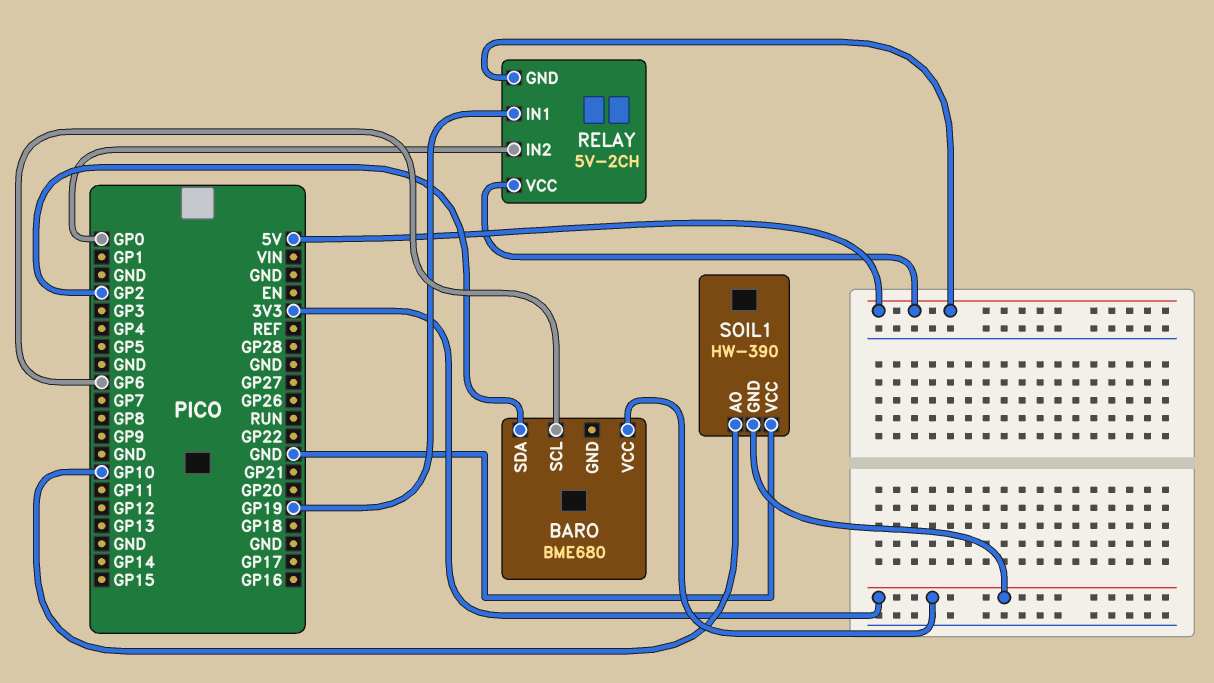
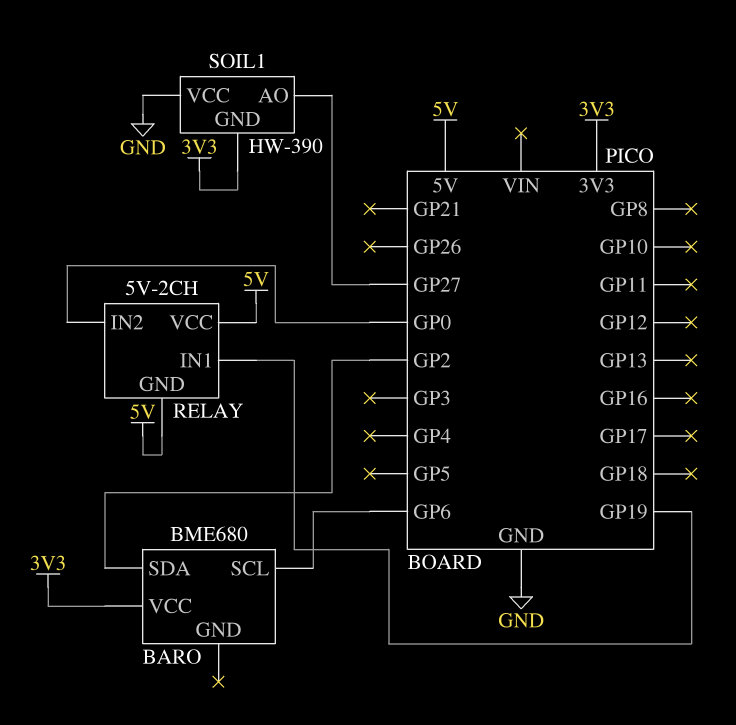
SOIL1 pin AO: GP10 -> GP27

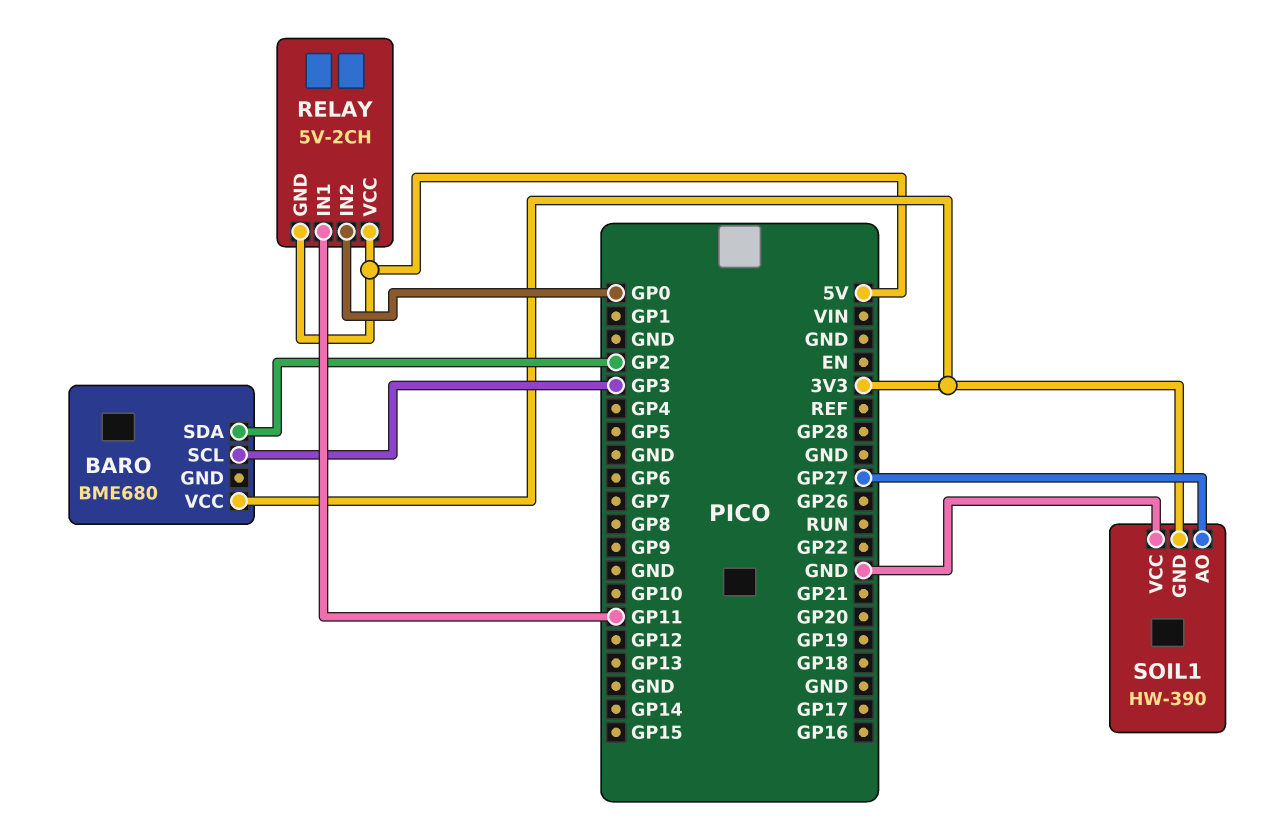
BARO pin SCL: GP6 -> GP3
RELAY pin IN1: GP19 -> GP11

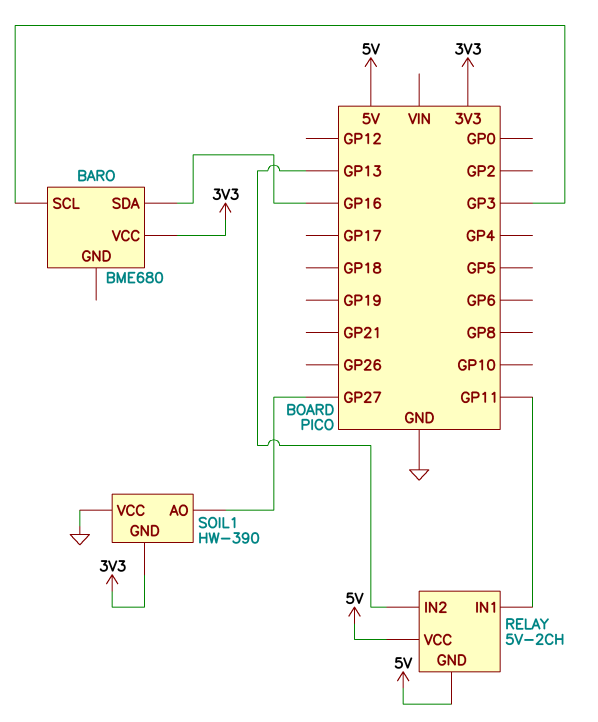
BARO pin SDA: GP2 -> GP16
RELAY pin IN2: GP0 -> GP13

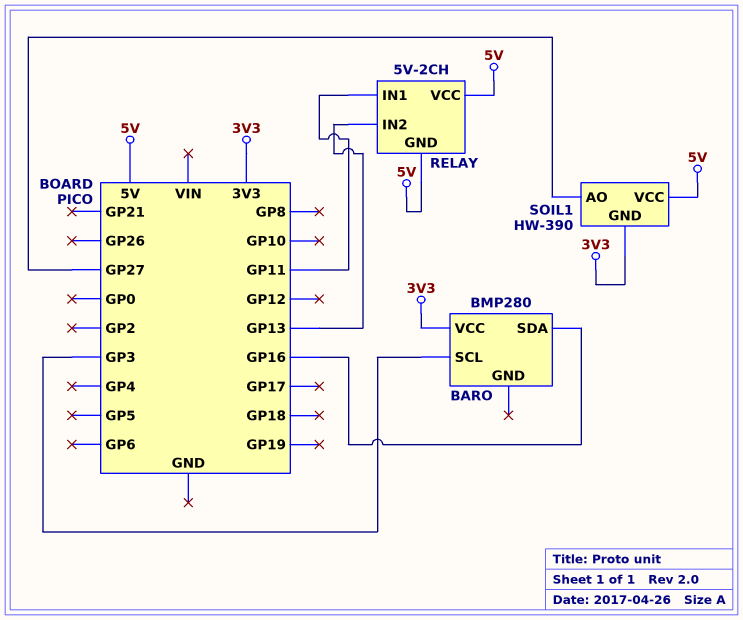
BARO: BME680 -> BMP280
SOIL1 pin VCC: GND -> 5V

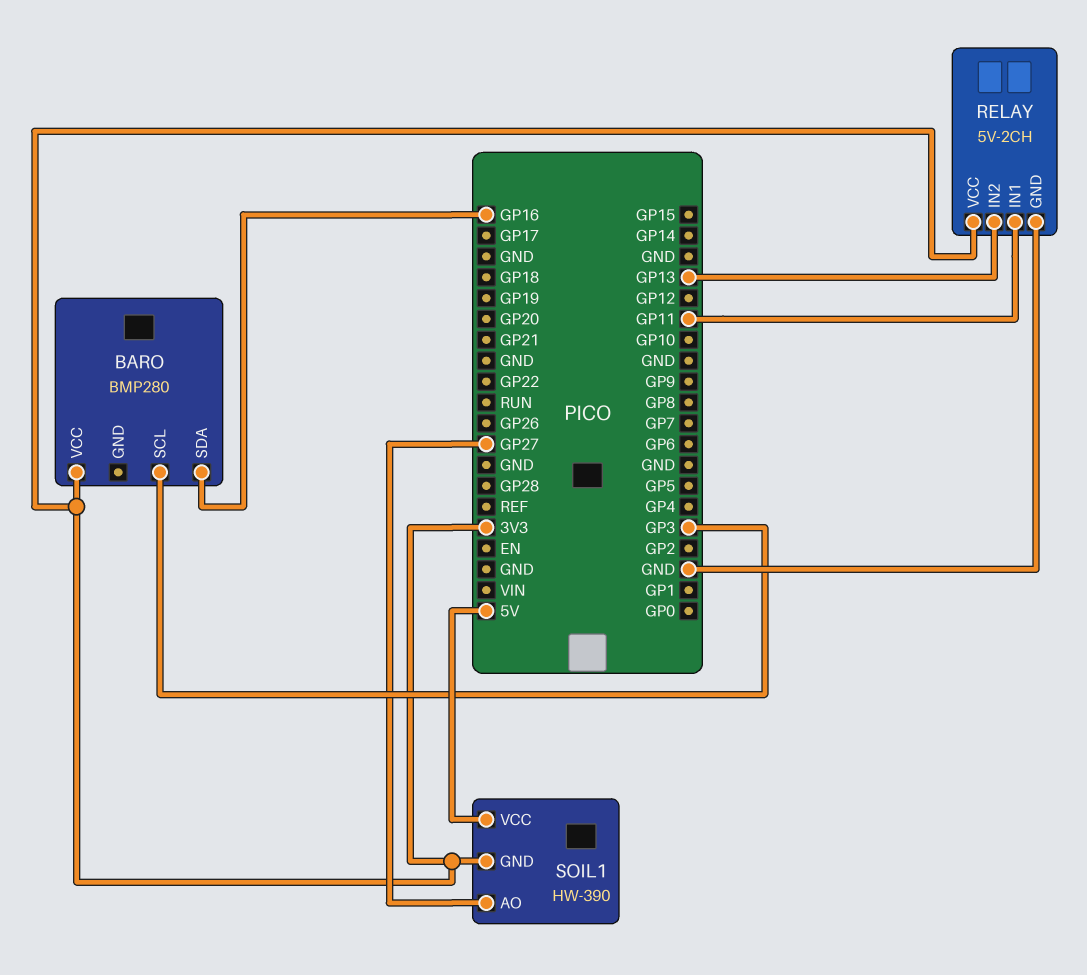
RELAY pin GND: 5V -> GND
RELAY pin VCC: 5V -> 3V3

